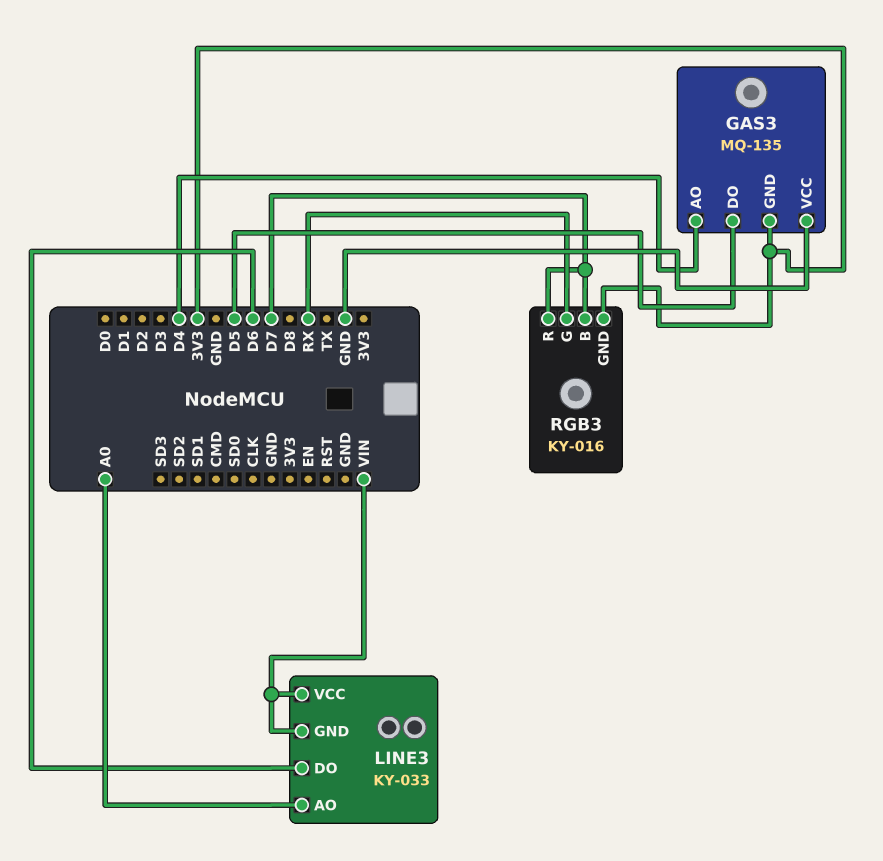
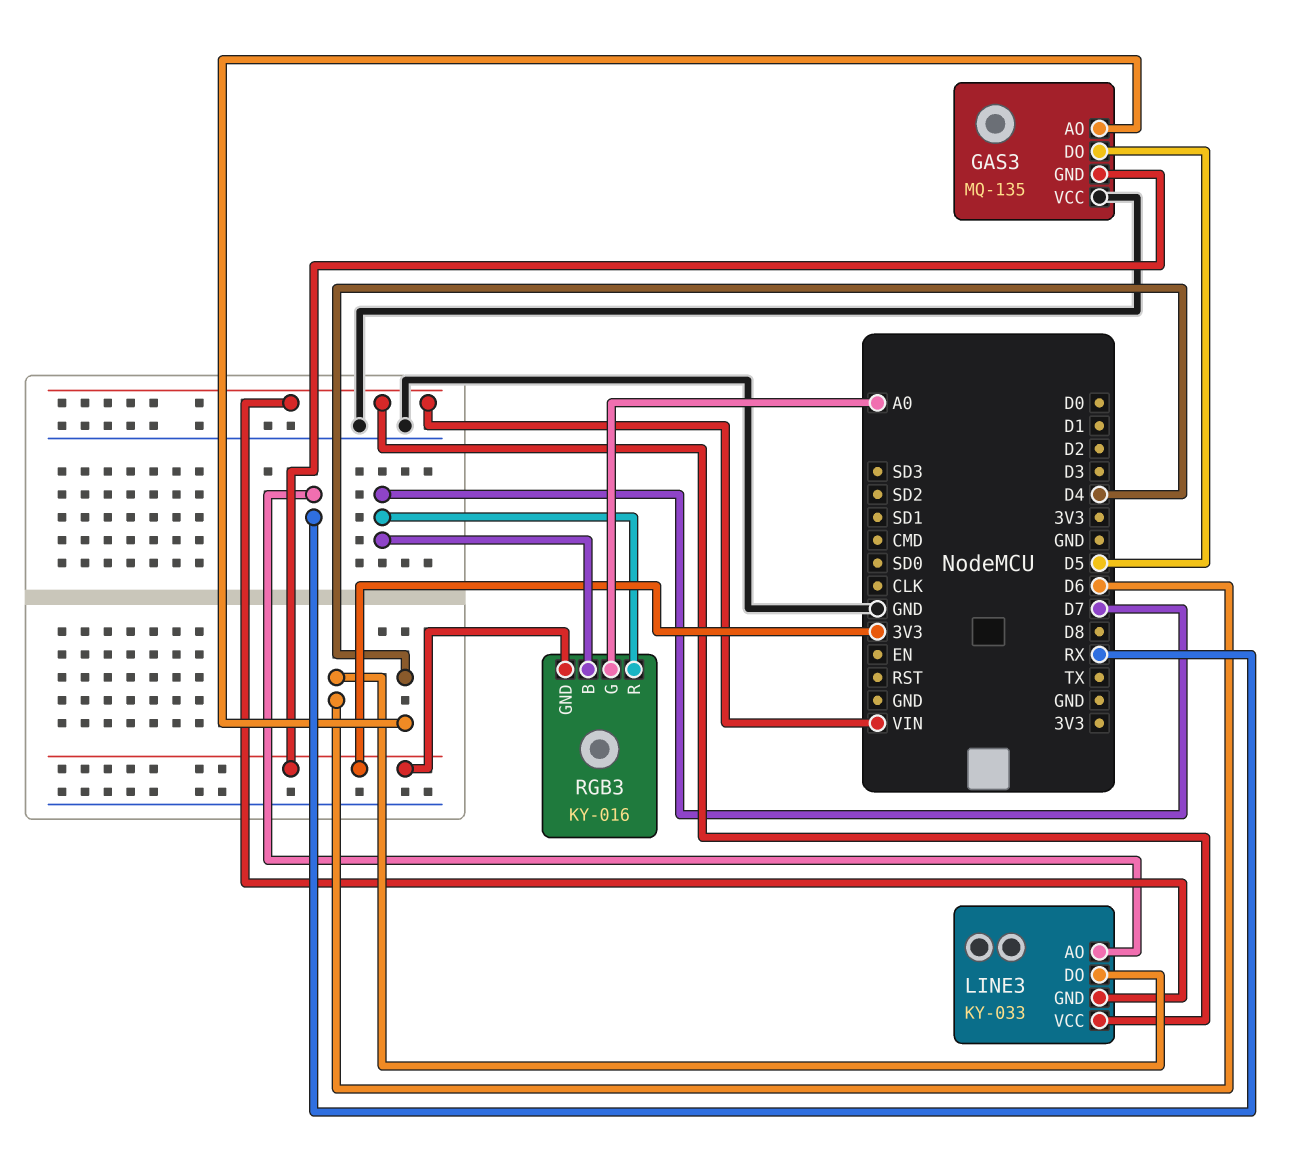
LINE3 pin AO: A0 -> RX
RGB3 pin G: RX -> A0

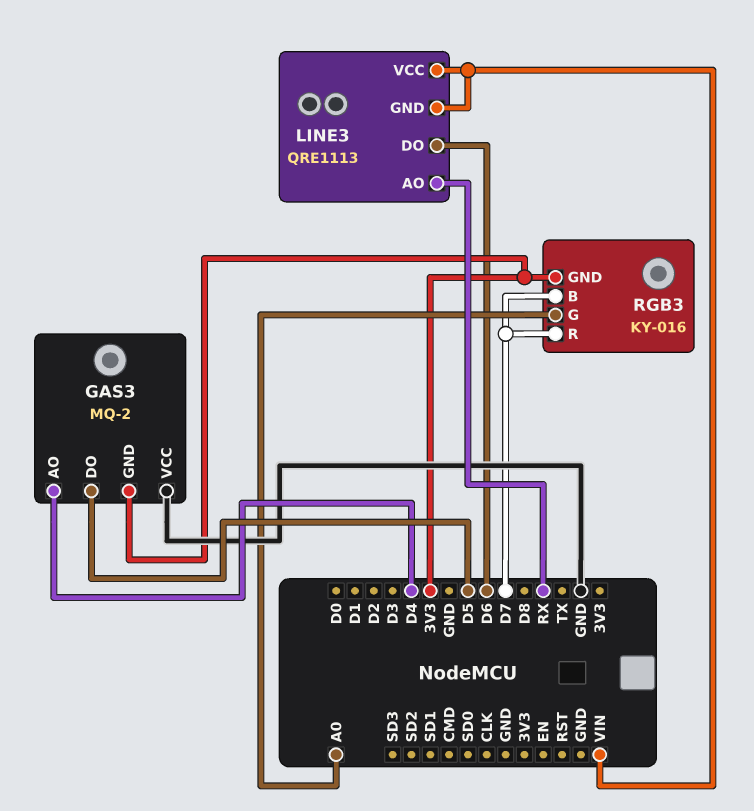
GAS3: MQ-135 -> MQ-2
LINE3: KY-033 -> QRE1113

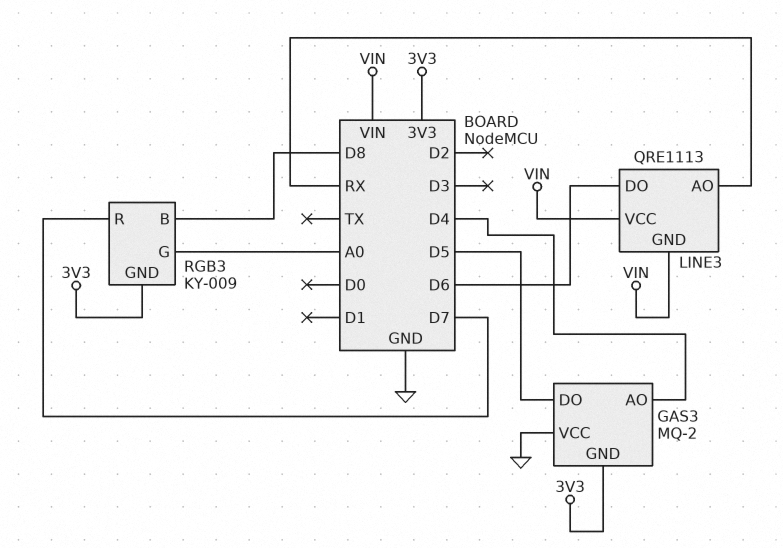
RGB3: KY-016 -> KY-009
RGB3 pin B: D7 -> D8

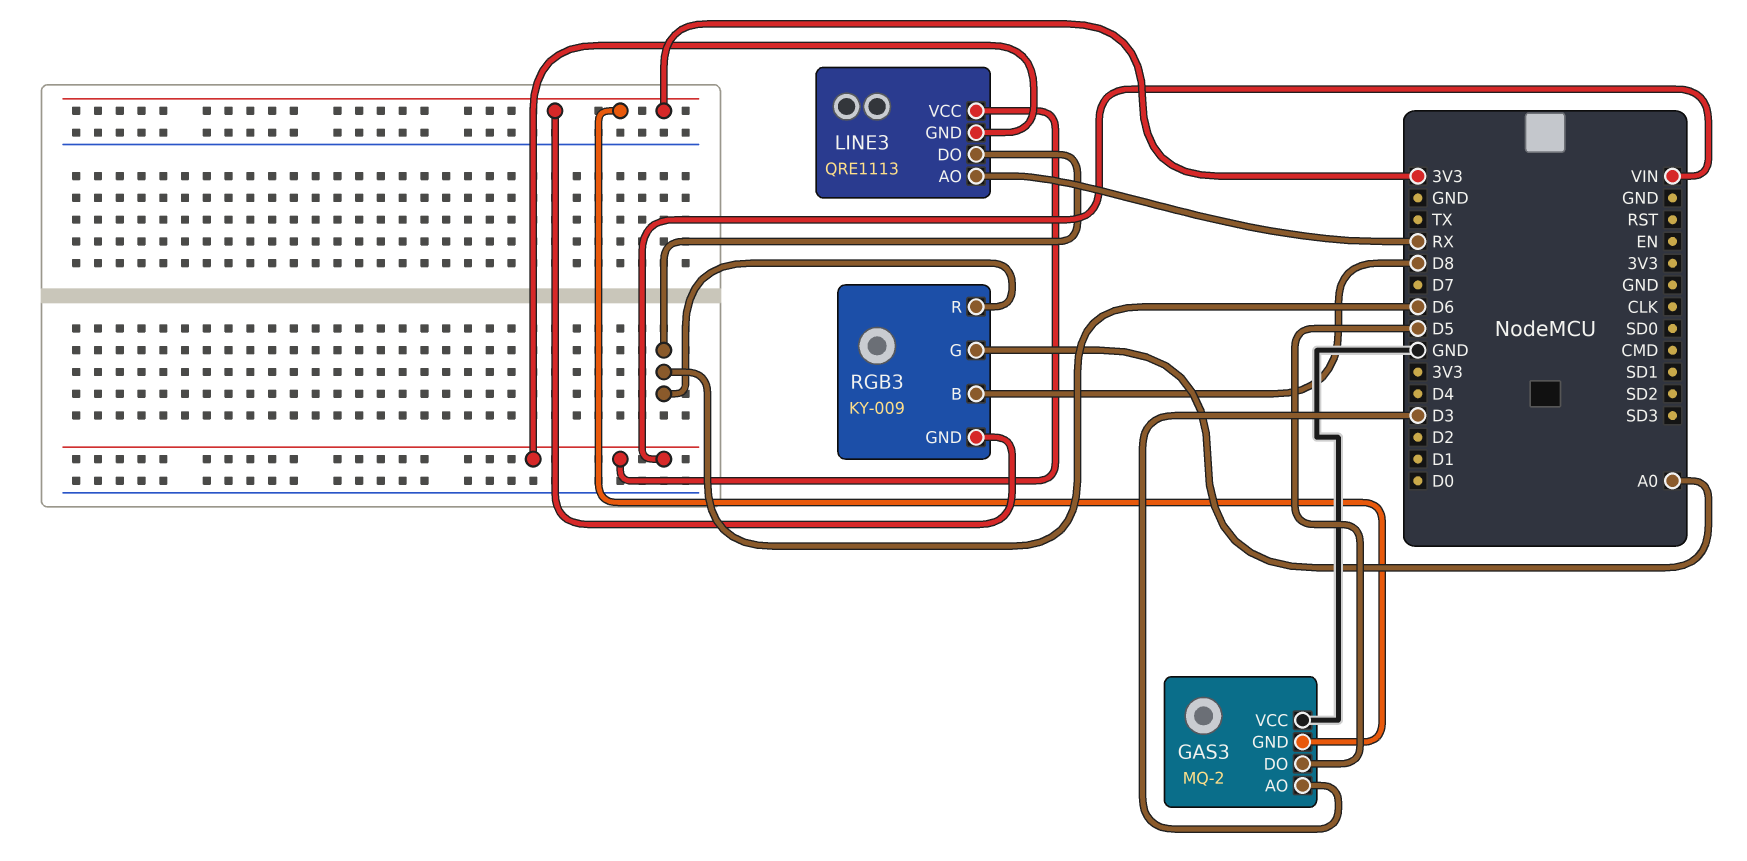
GAS3 pin AO: D4 -> D3
RGB3 pin R: D7 -> D6

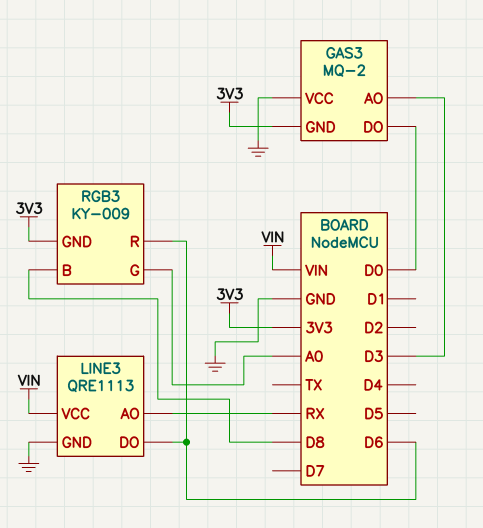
GAS3 pin DO: D5 -> D0
LINE3 pin GND: VIN -> GND

